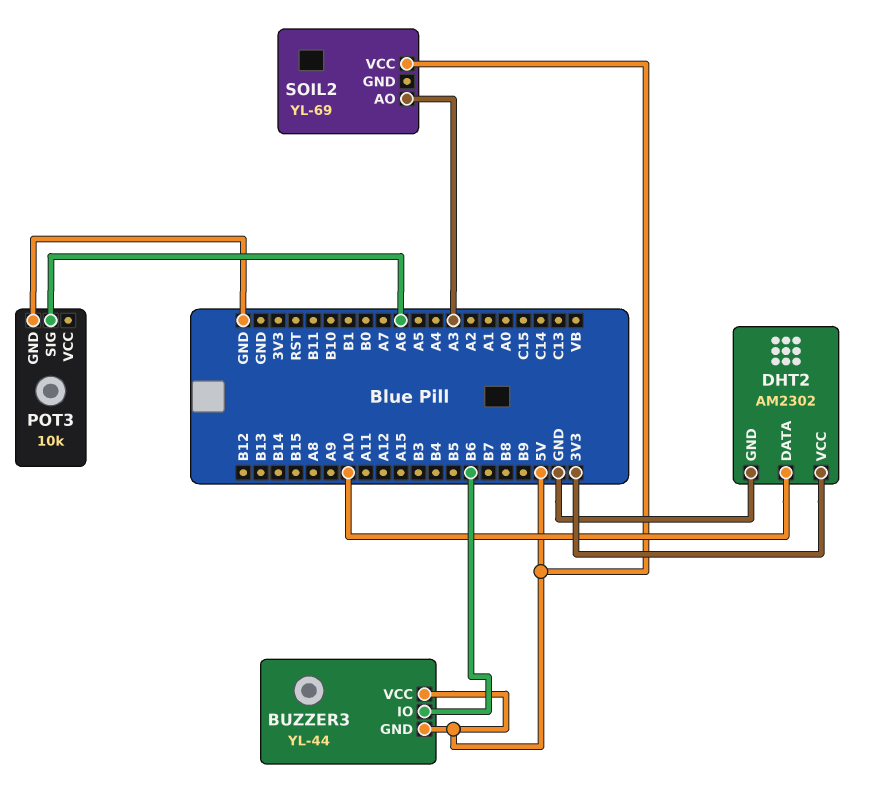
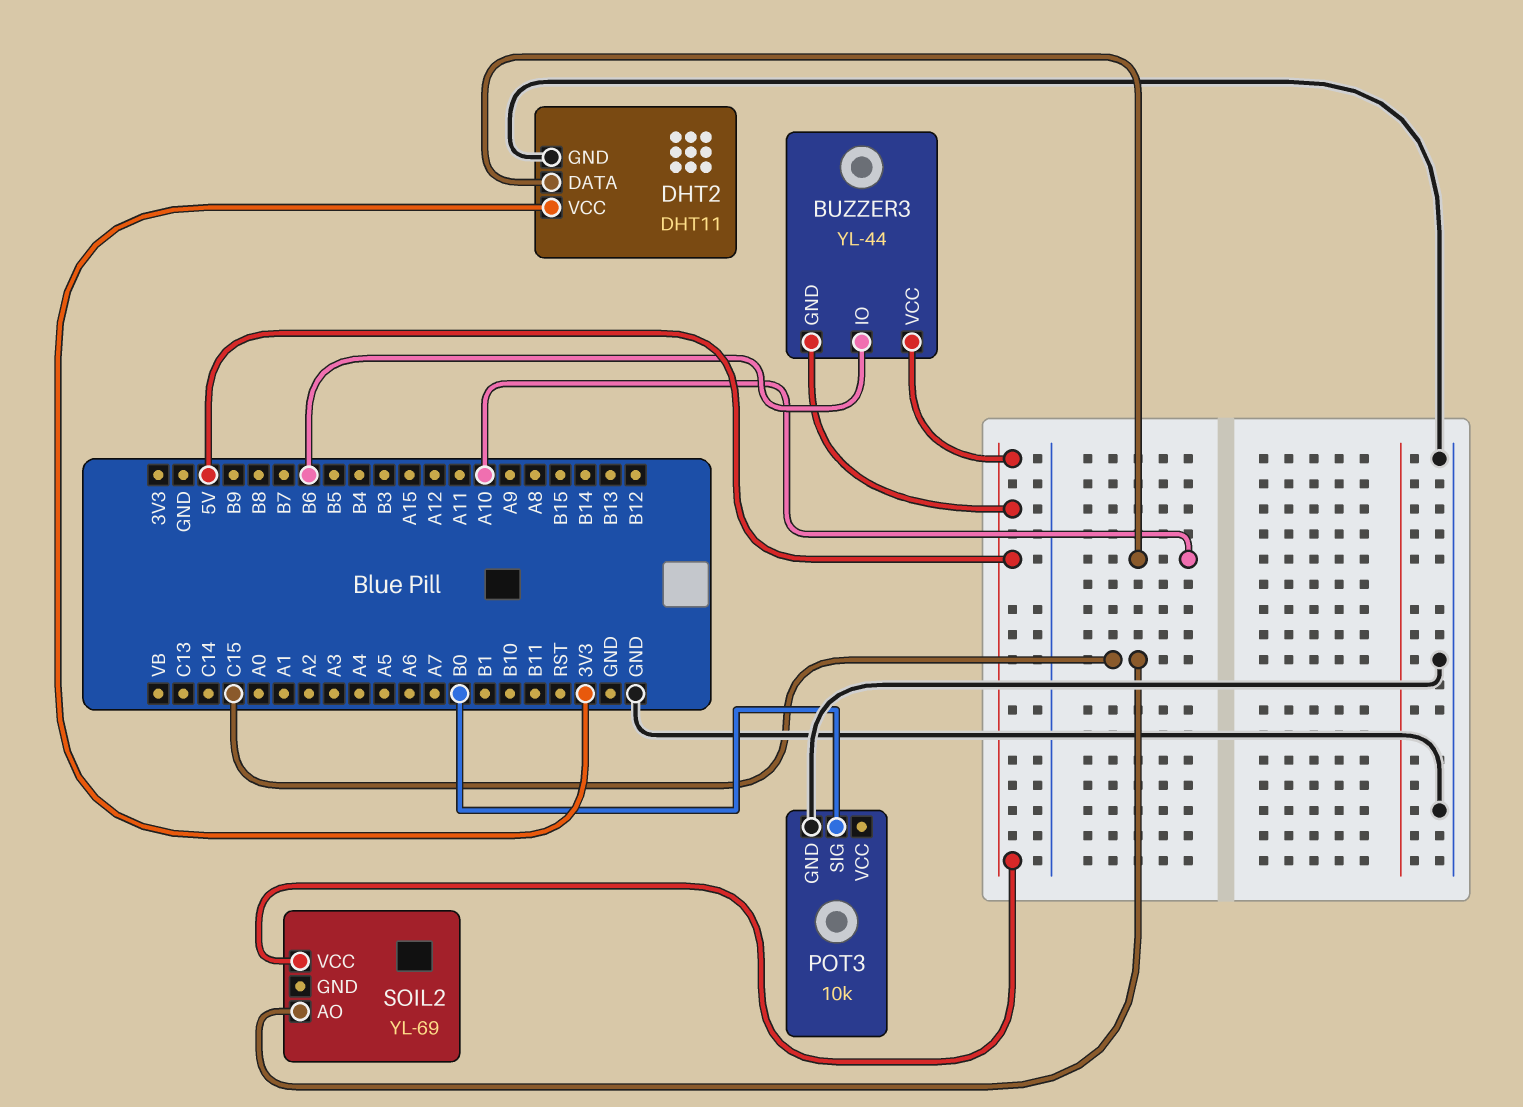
DHT2: AM2302 -> DHT11
POT3 pin SIG: A6 -> B0
SOIL2 pin AO: A3 -> C15

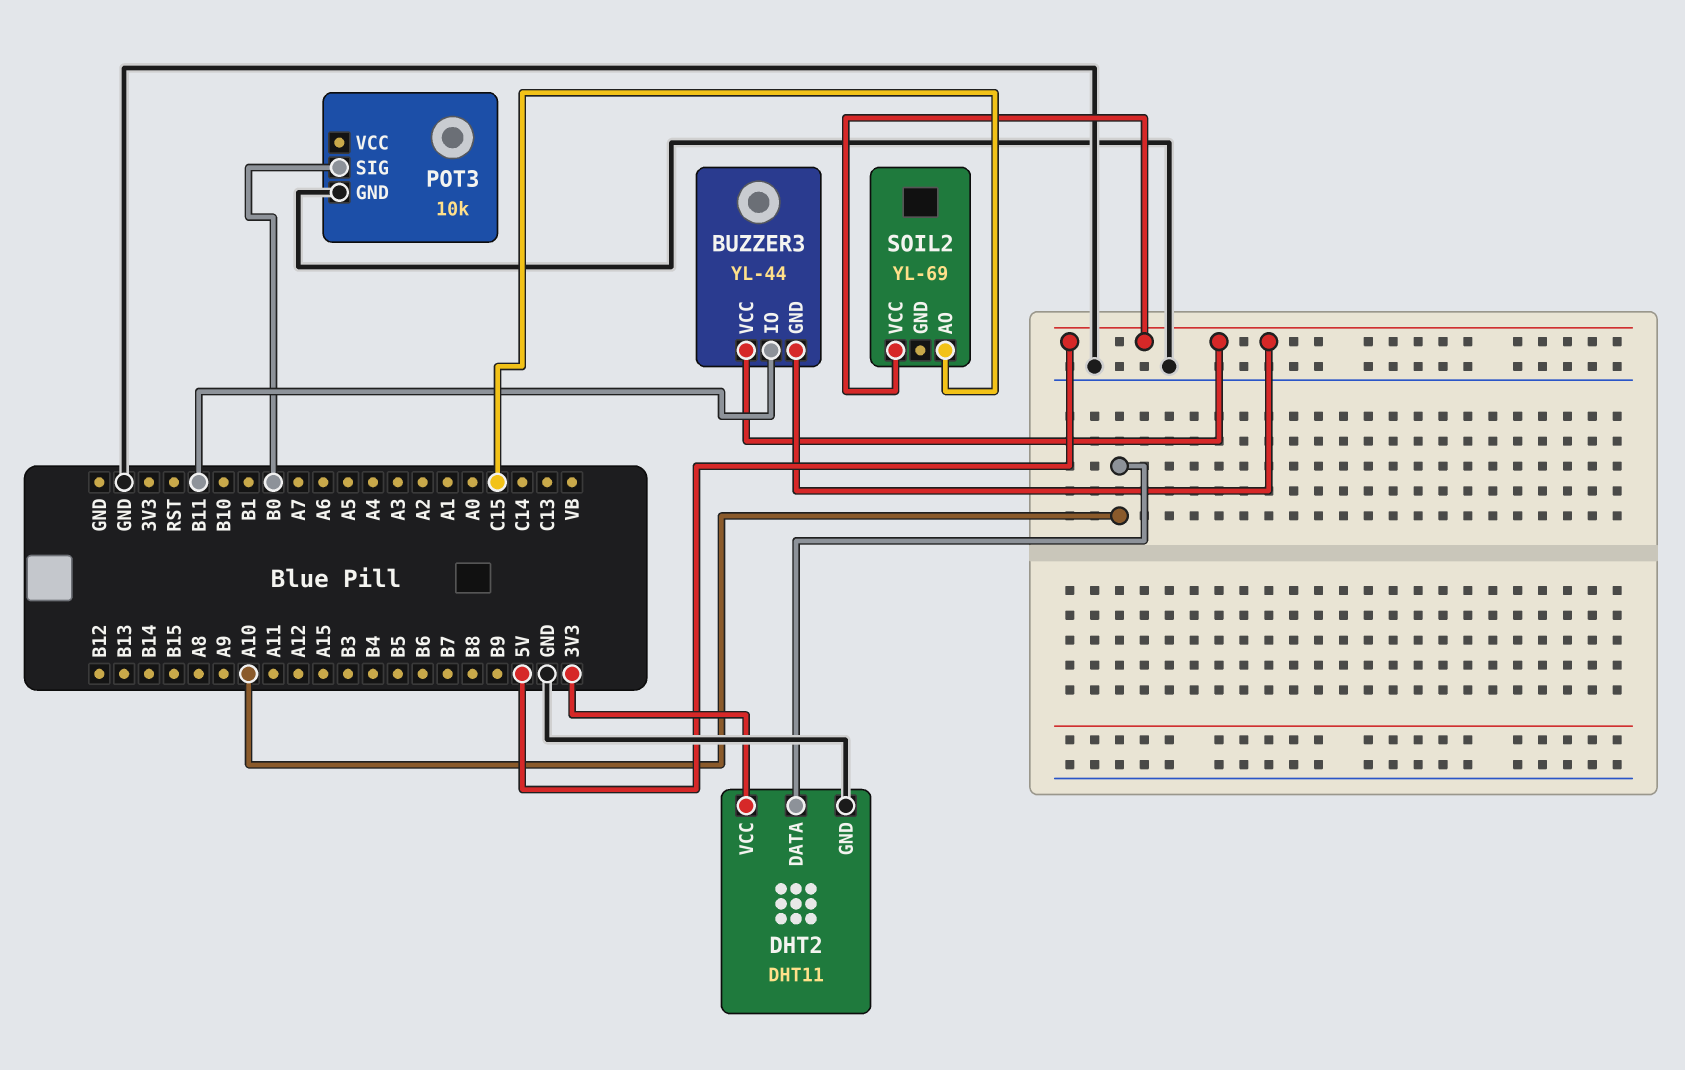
BUZZER3 pin IO: B6 -> B11

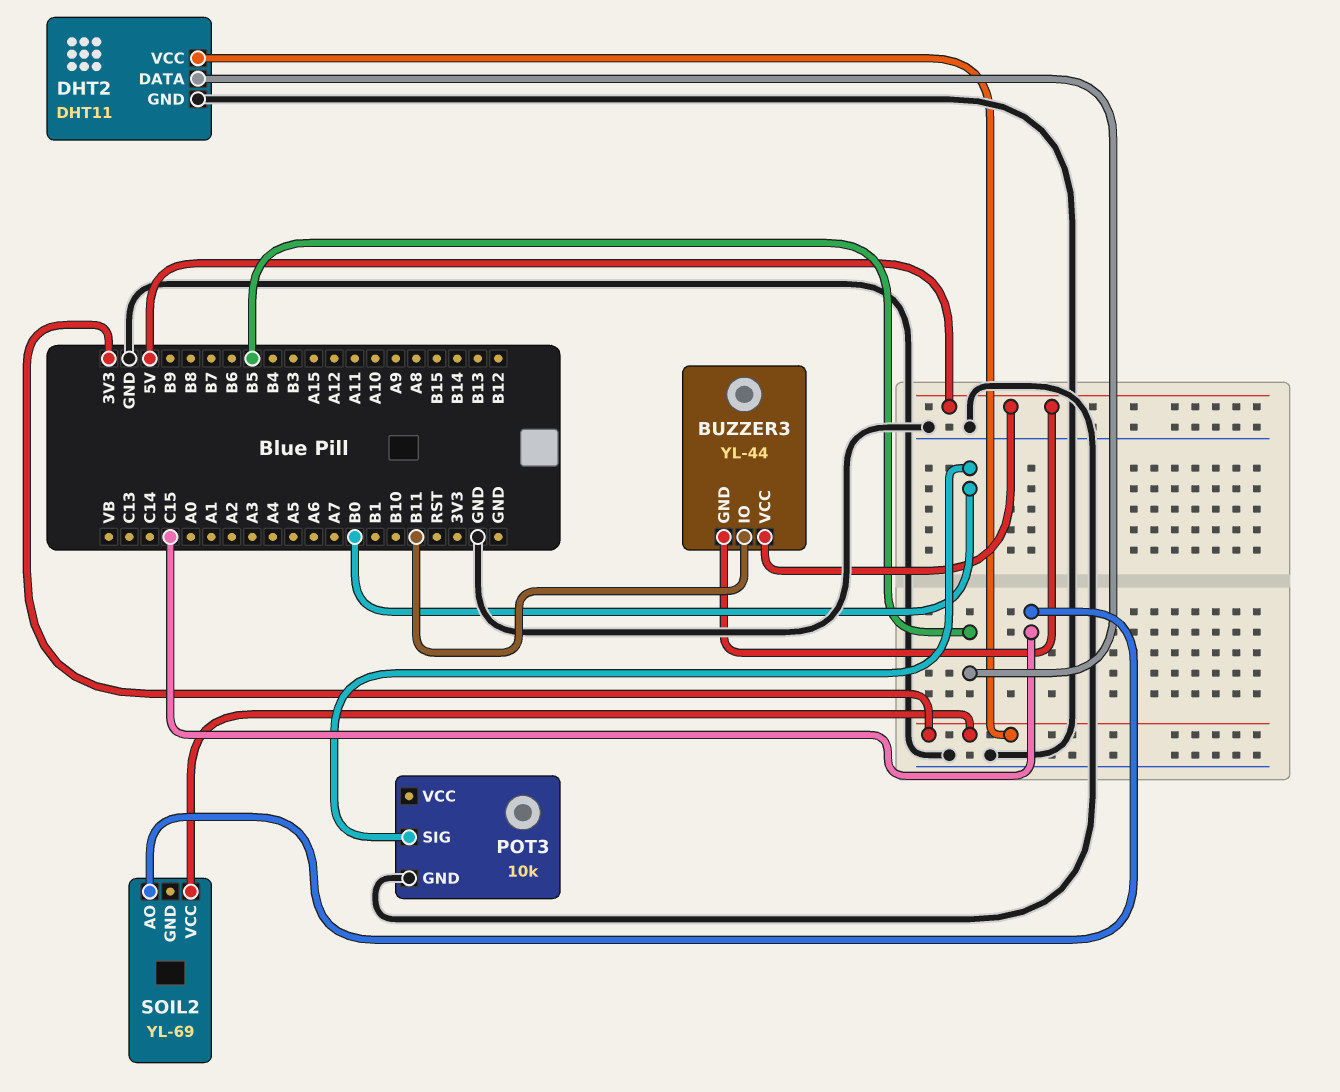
DHT2 pin DATA: A10 -> B5
SOIL2 pin VCC: 5V -> 3V3

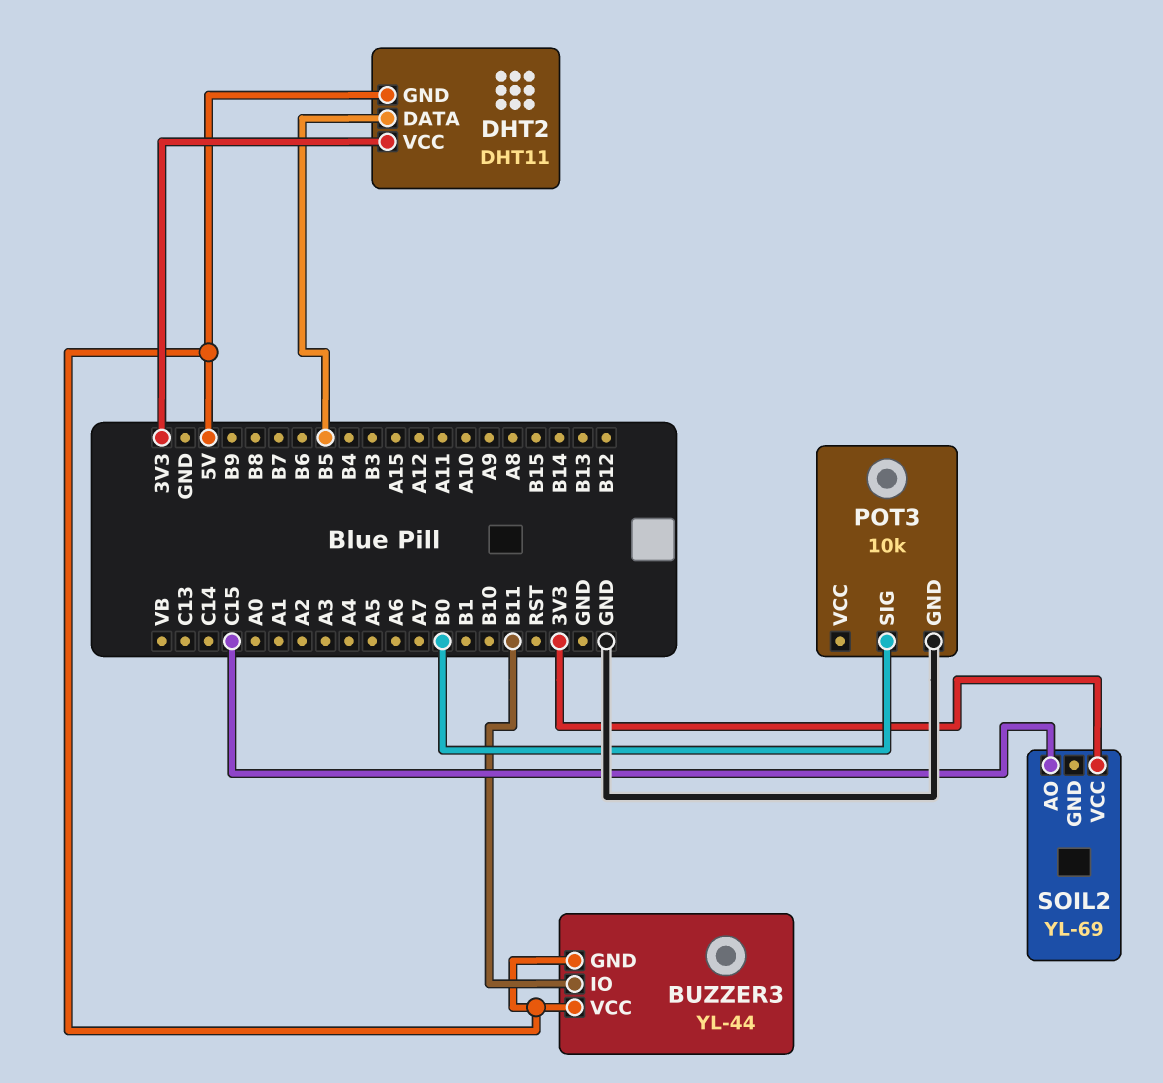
DHT2 pin GND: GND -> 5V

